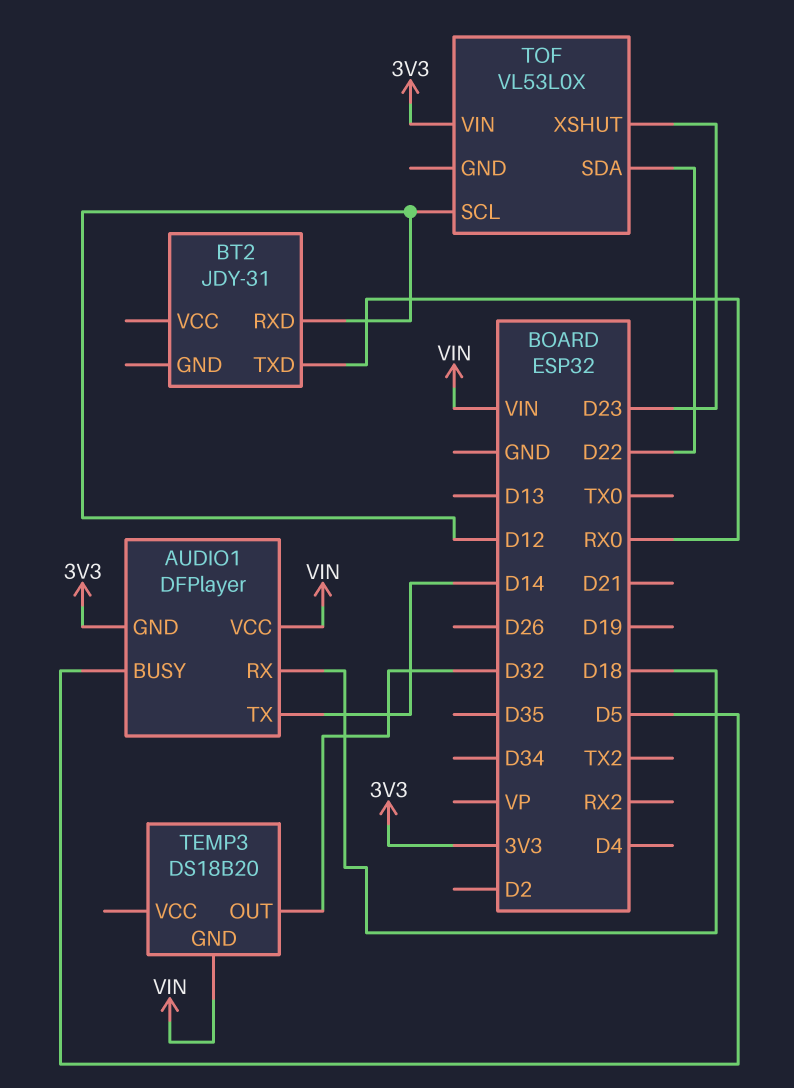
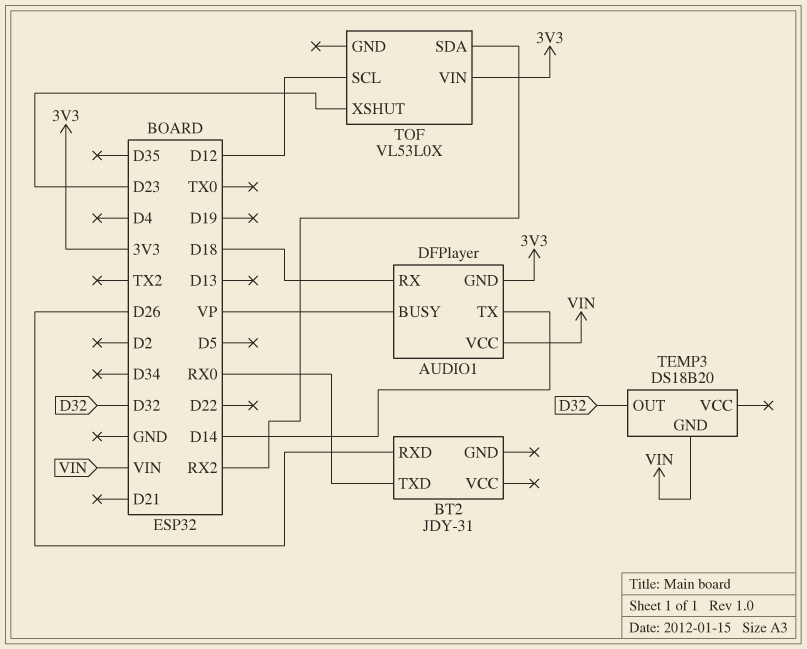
AUDIO1 pin BUSY: D5 -> VP
BT2 pin RXD: D12 -> D26
TOF pin SDA: D22 -> RX2

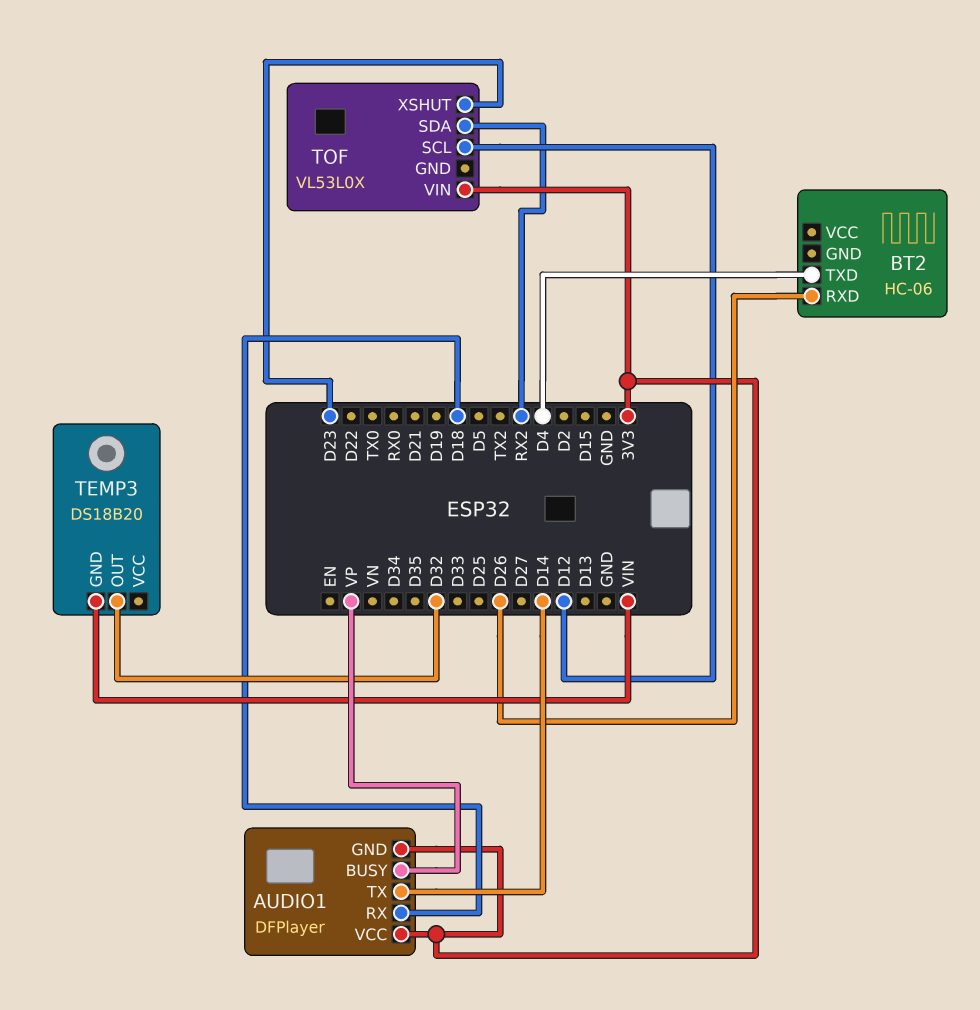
AUDIO1 pin VCC: VIN -> 3V3
BT2: JDY-31 -> HC-06
BT2 pin TXD: RX0 -> D4

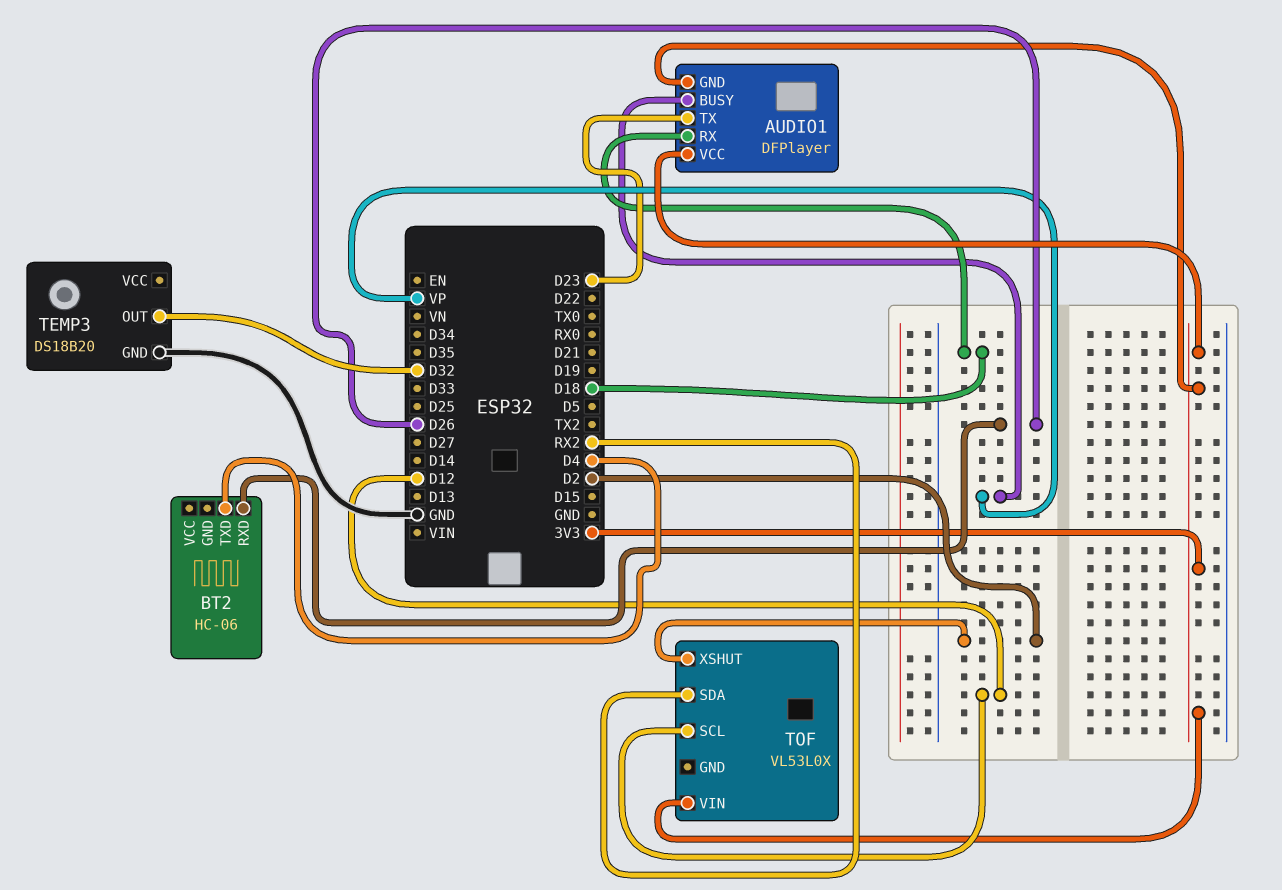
AUDIO1 pin TX: D14 -> D23
TEMP3 pin GND: VIN -> GND
TOF pin XSHUT: D23 -> D2

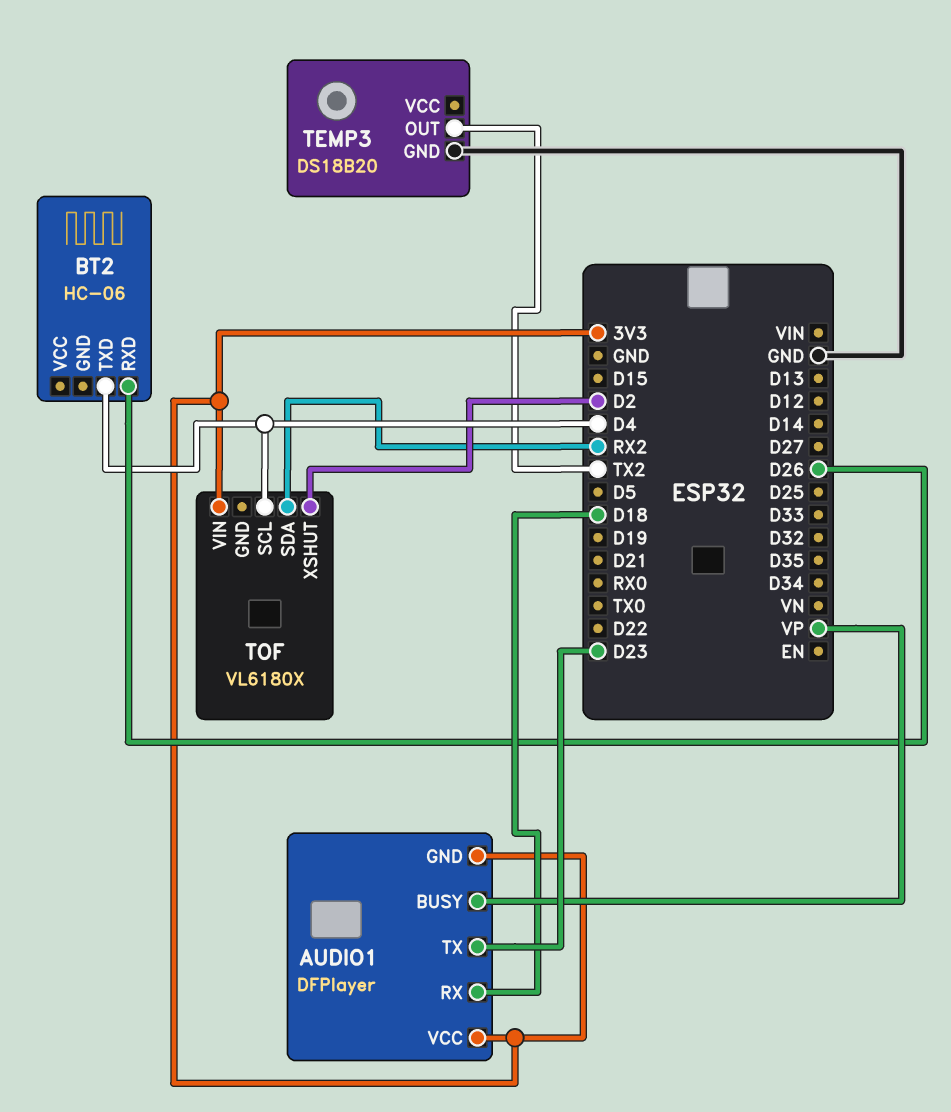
TEMP3 pin OUT: D32 -> TX2
TOF: VL53L0X -> VL6180X
TOF pin SCL: D12 -> D4

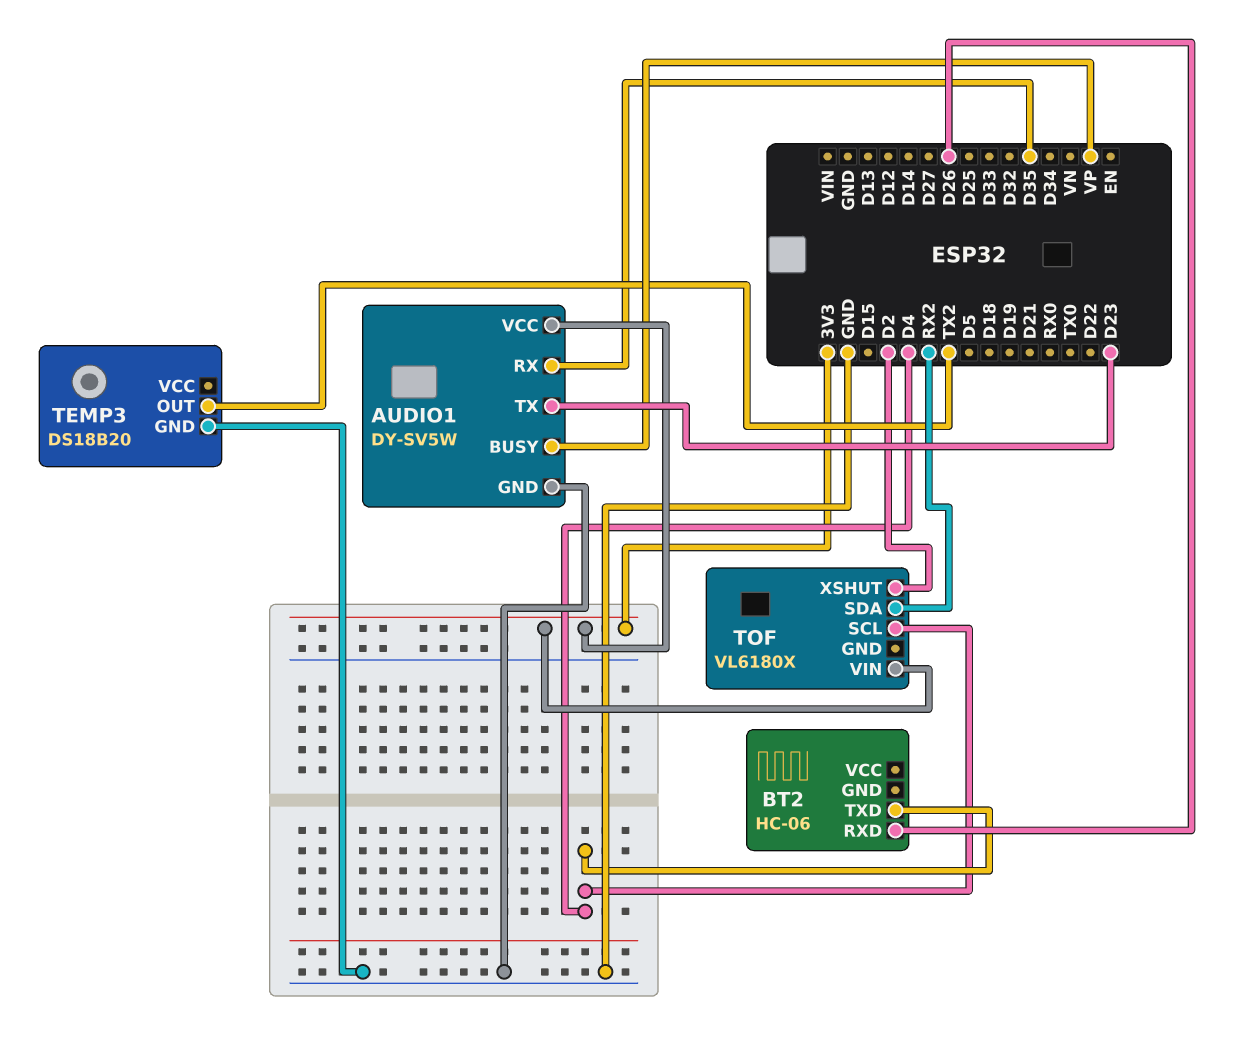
AUDIO1: DFPlayer -> DY-SV5W
AUDIO1 pin GND: 3V3 -> GND
AUDIO1 pin RX: D18 -> D35

